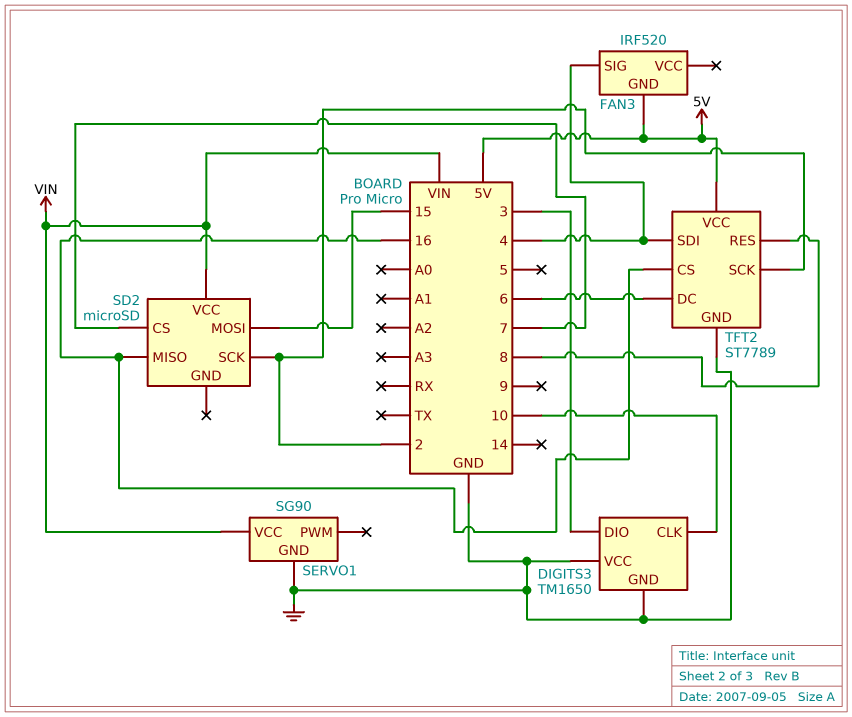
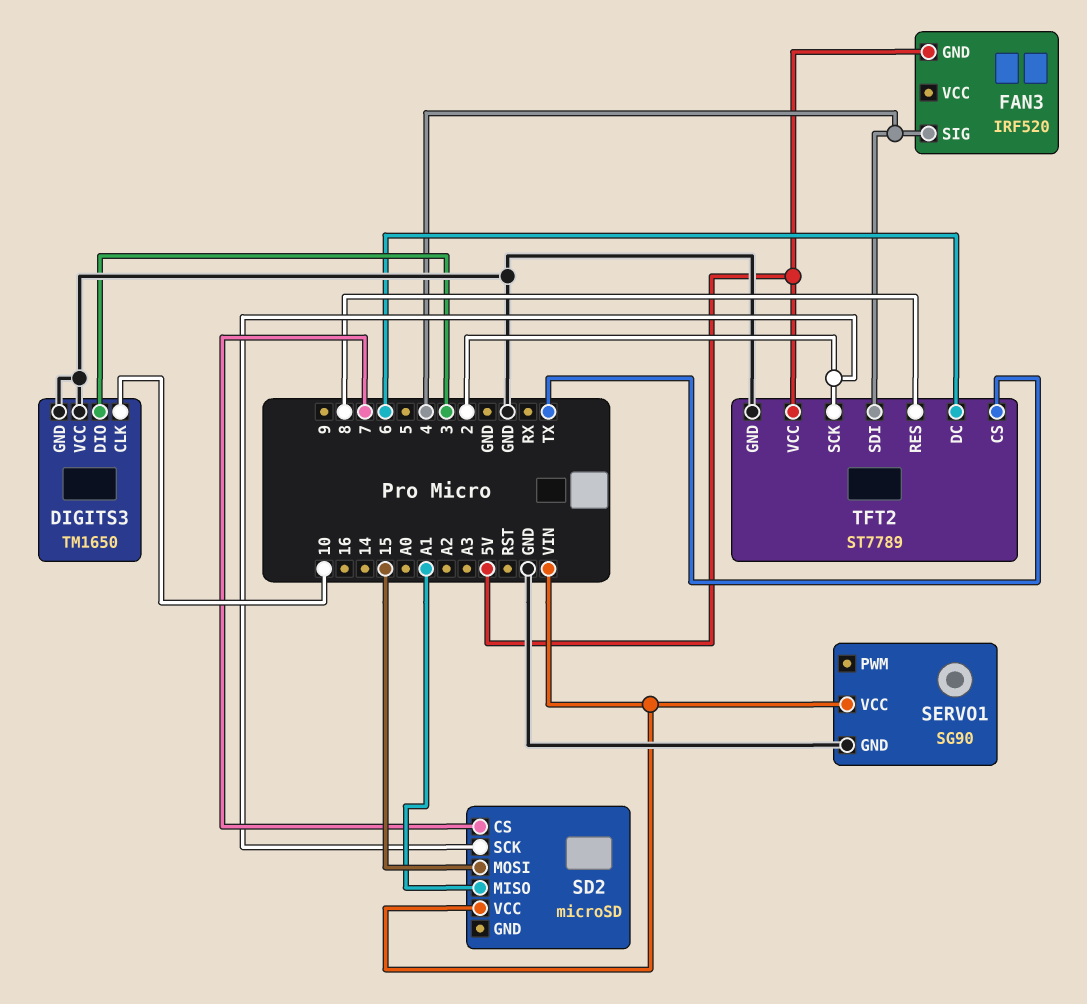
SD2 pin MISO: 16 -> A1
TFT2 pin CS: 16 -> TX

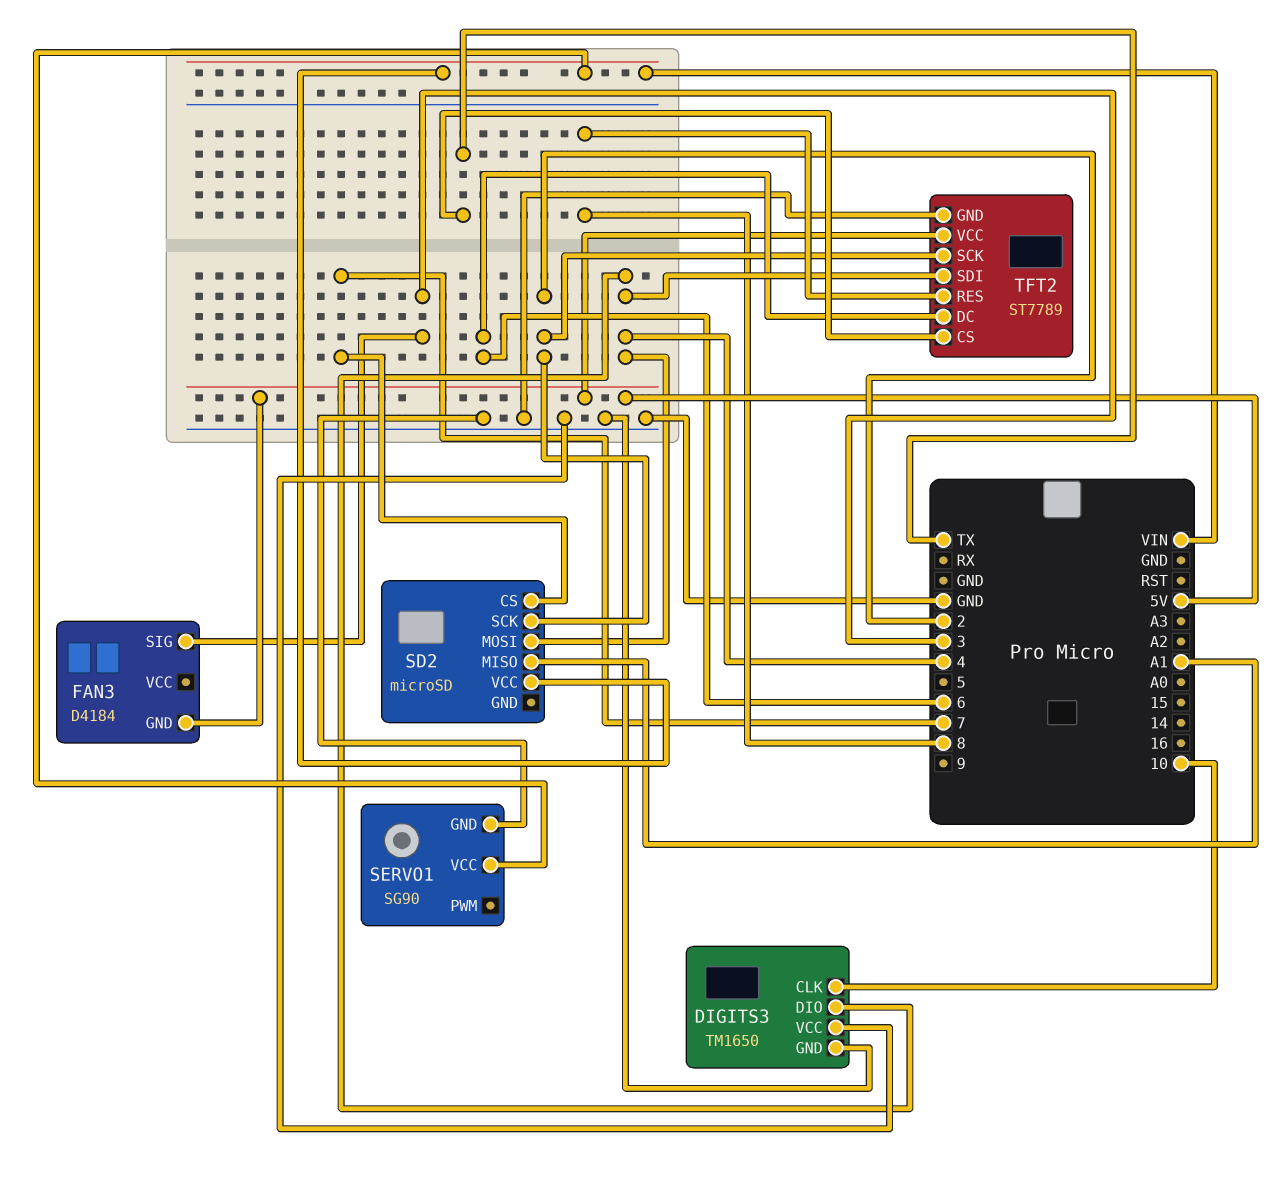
DIGITS3 pin DIO: 3 -> 4
FAN3: IRF520 -> D4184
FAN3 pin SIG: 4 -> 3
SD2 pin MOSI: 15 -> 4

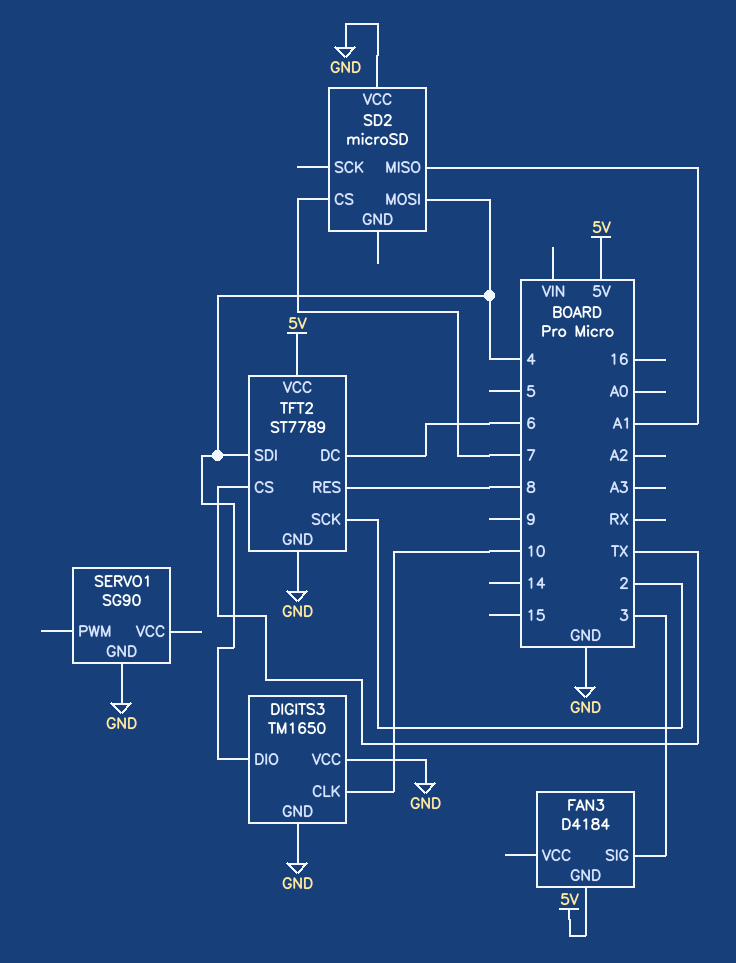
SD2 pin SCK: 2 -> none
SD2 pin VCC: VIN -> GND
SERVO1 pin VCC: VIN -> none

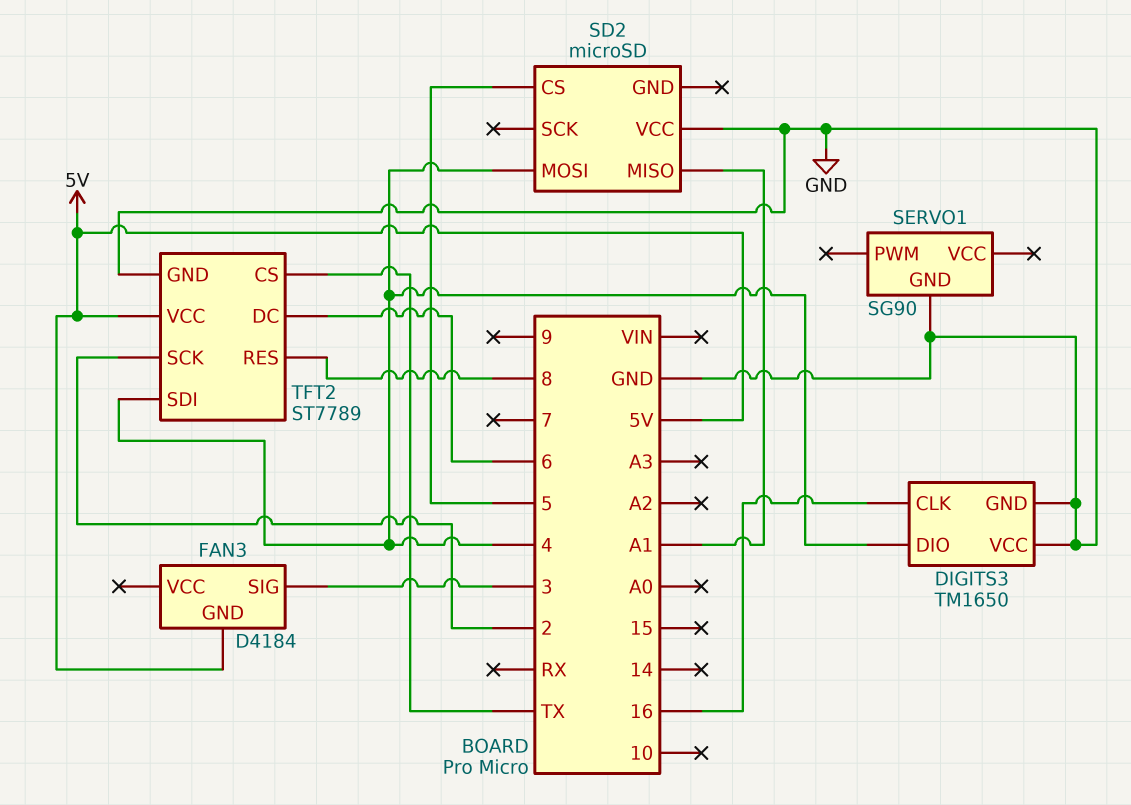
DIGITS3 pin CLK: 10 -> 16
SD2 pin CS: 7 -> 5

